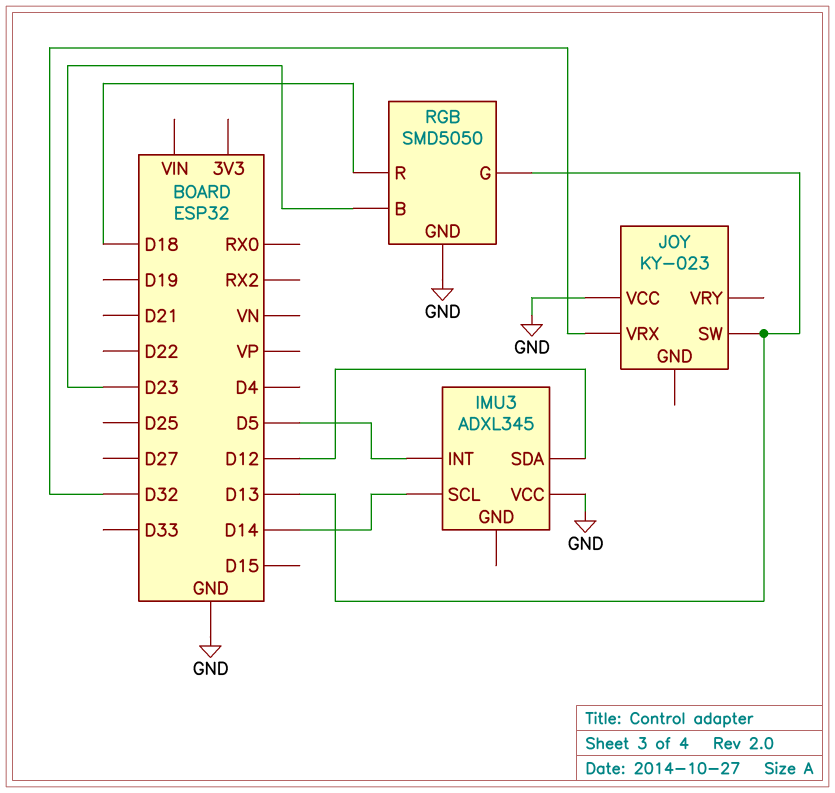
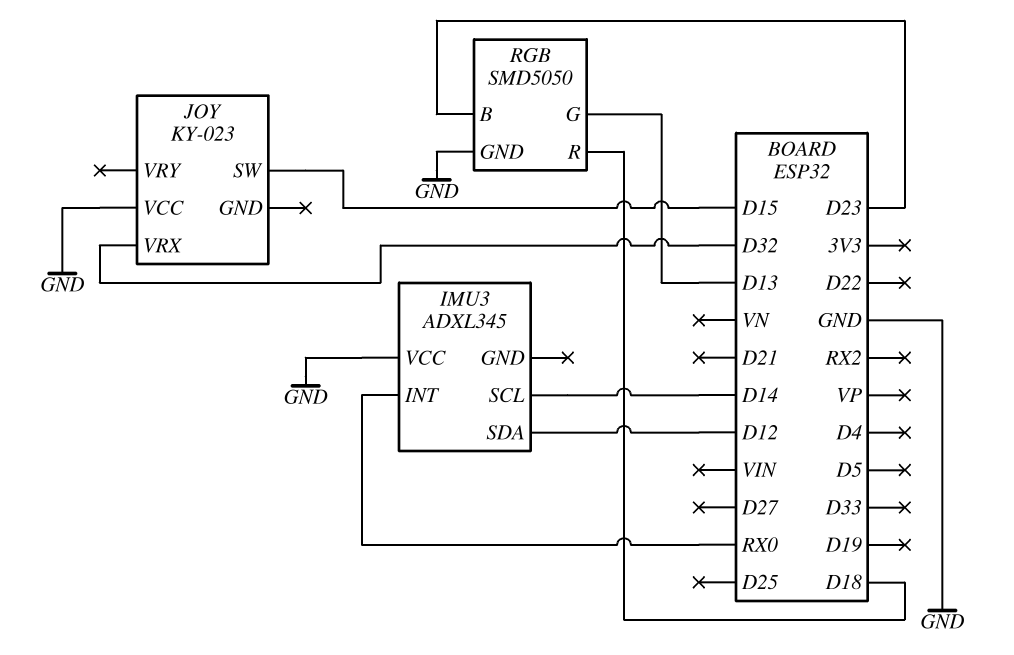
IMU3 pin INT: D5 -> RX0
JOY pin SW: D13 -> D15

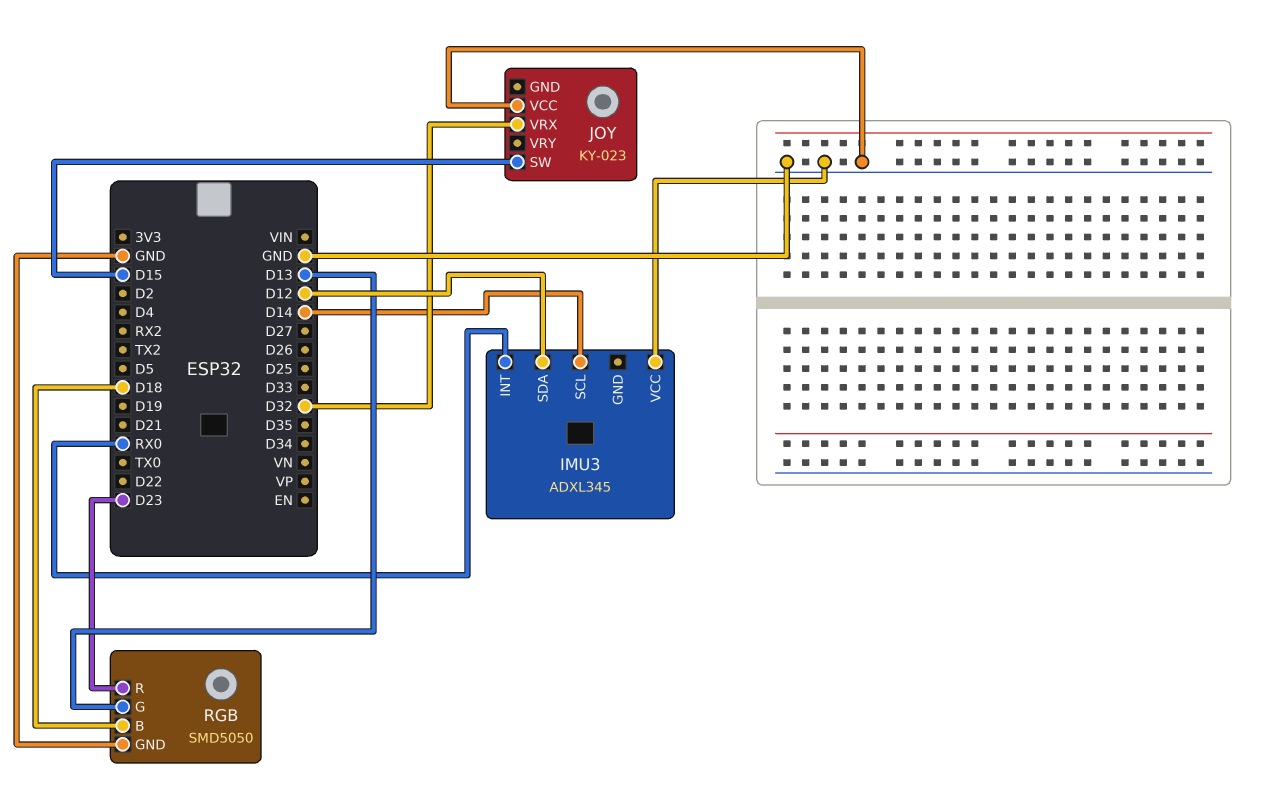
RGB pin B: D23 -> D18
RGB pin R: D18 -> D23

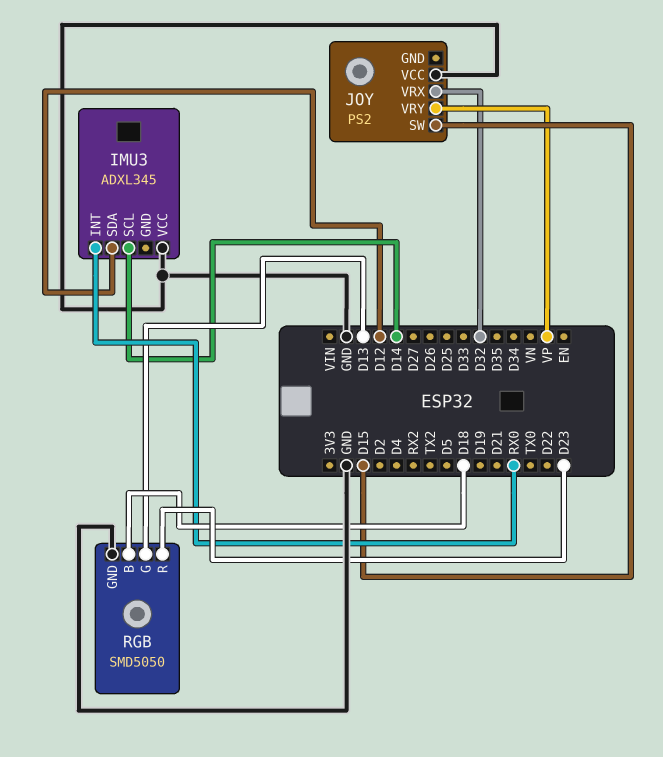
JOY: KY-023 -> PS2
JOY pin VRY: none -> VP

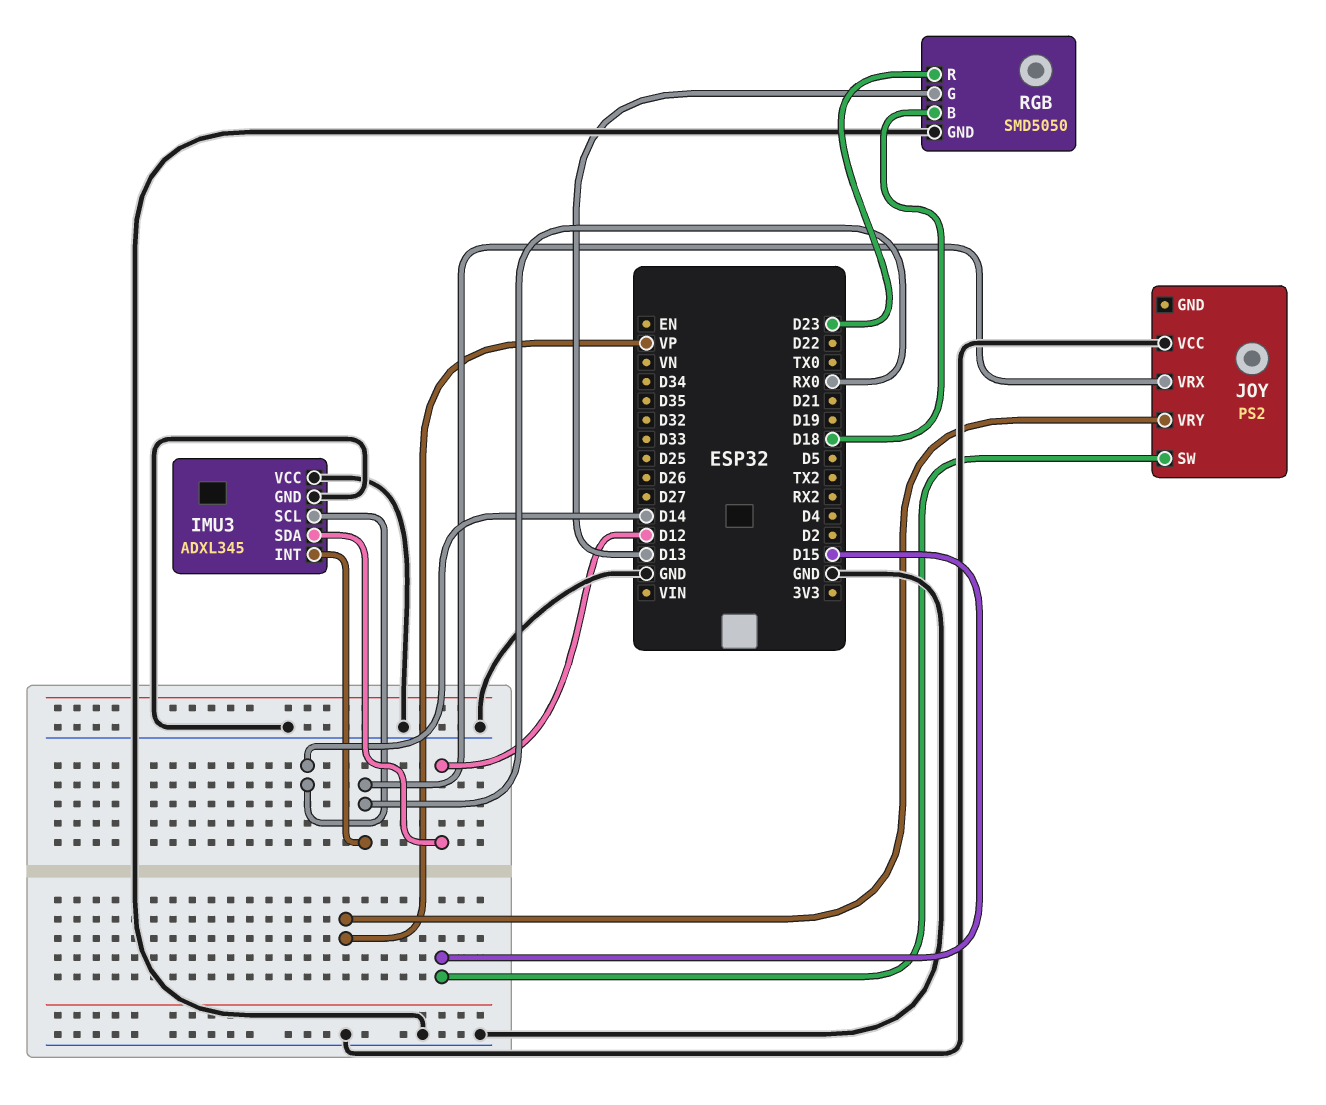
IMU3 pin GND: none -> GND
JOY pin VRX: D32 -> RX0

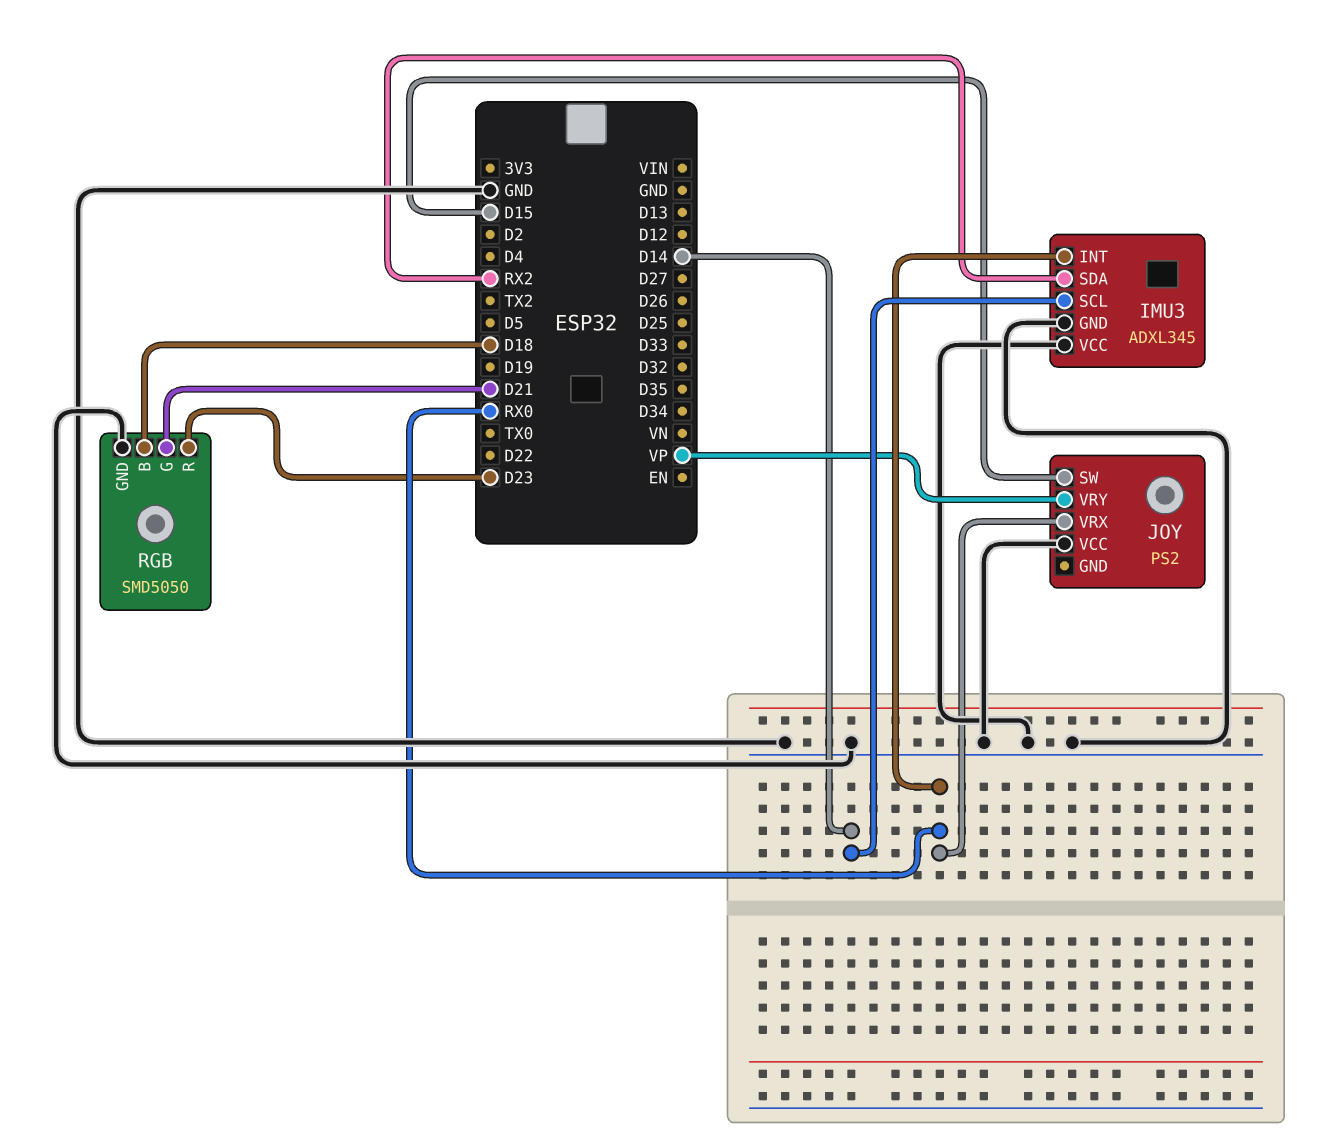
IMU3 pin SDA: D12 -> RX2
RGB pin G: D13 -> D21

